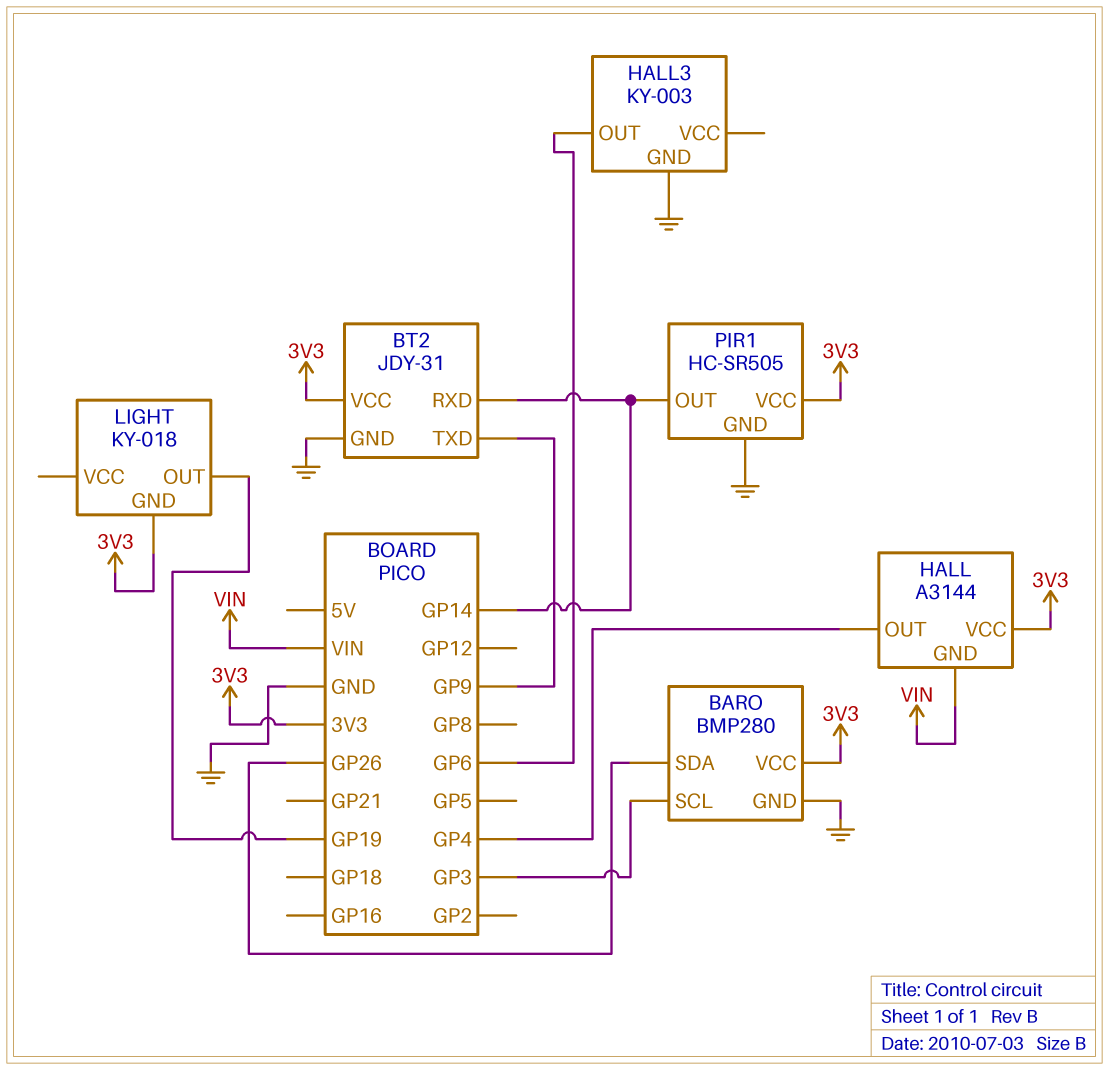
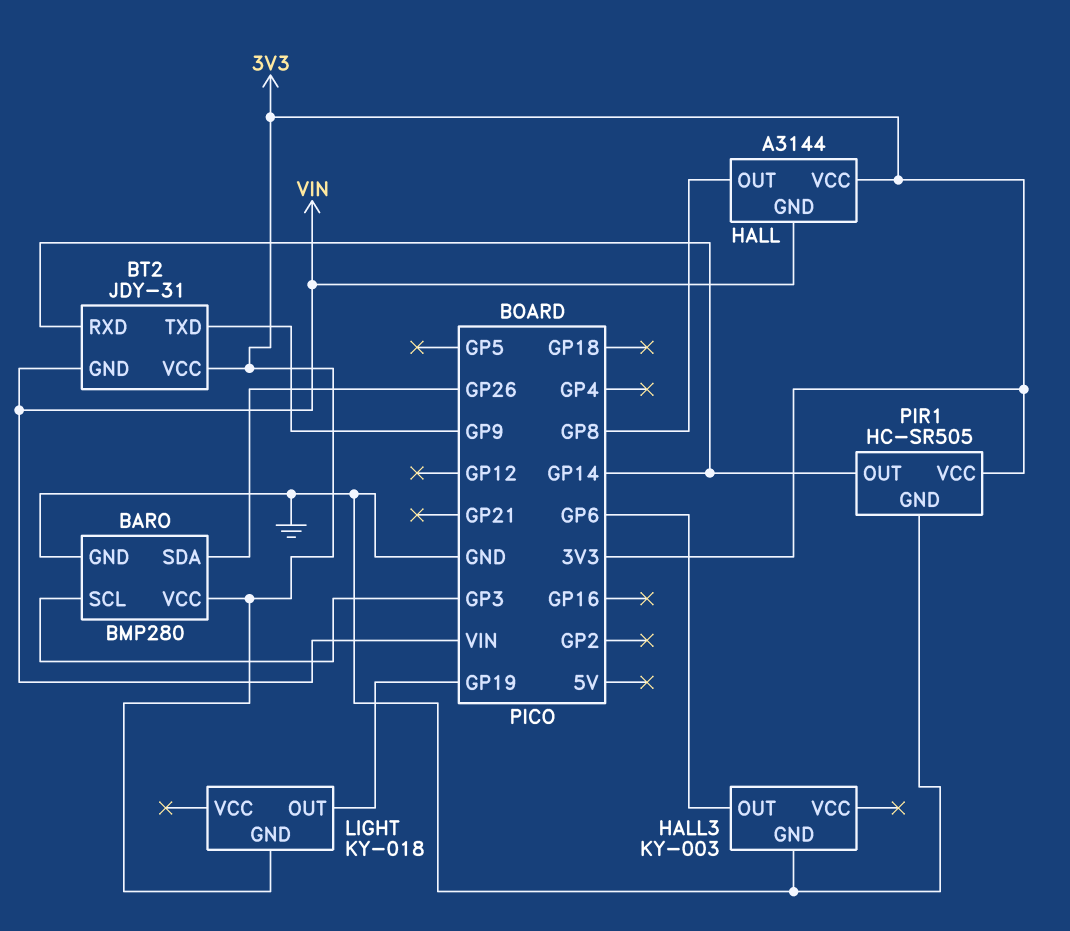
BT2 pin GND: GND -> VIN
HALL pin OUT: GP4 -> GP8

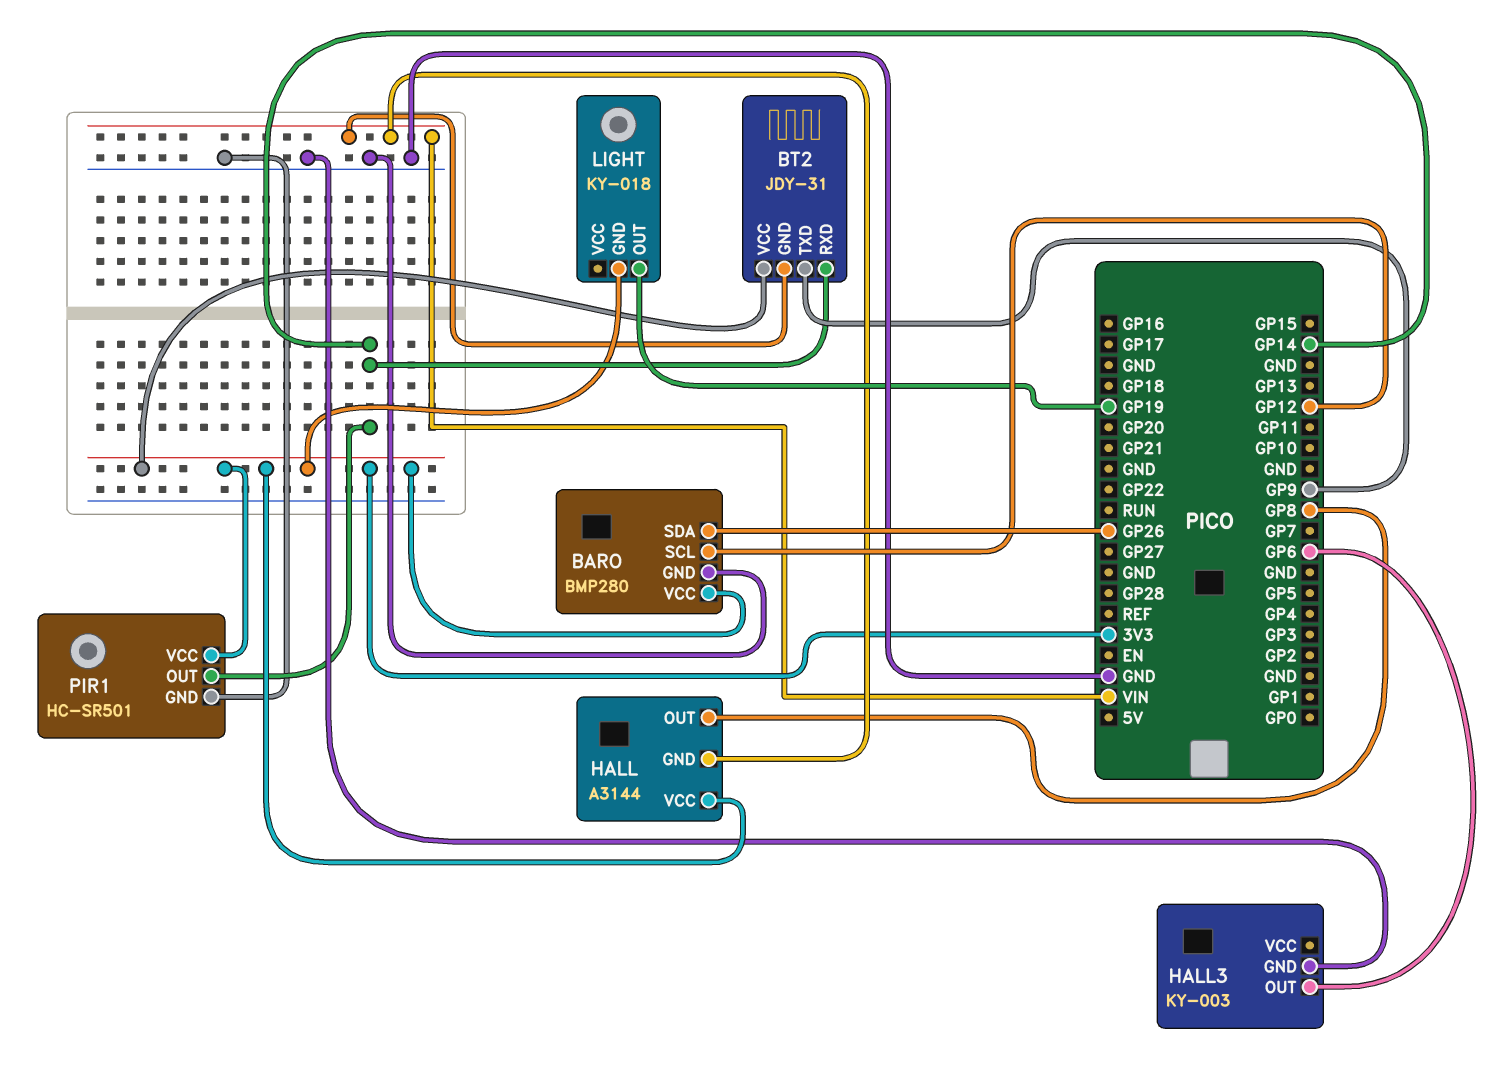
BARO pin SCL: GP3 -> GP12
PIR1: HC-SR505 -> HC-SR501

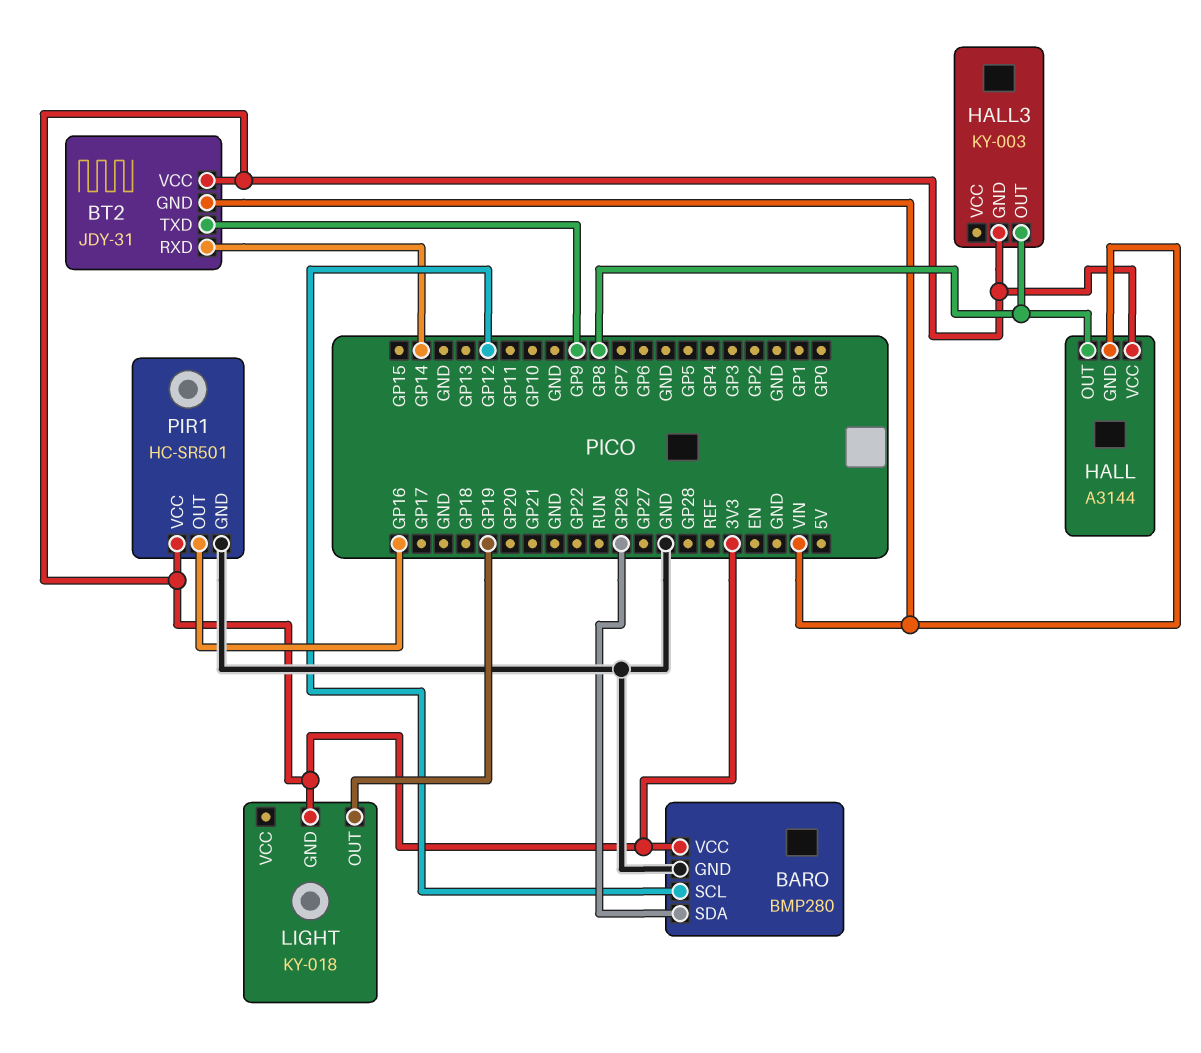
HALL3 pin GND: GND -> 3V3
HALL3 pin OUT: GP6 -> GP8
PIR1 pin OUT: GP14 -> GP16

